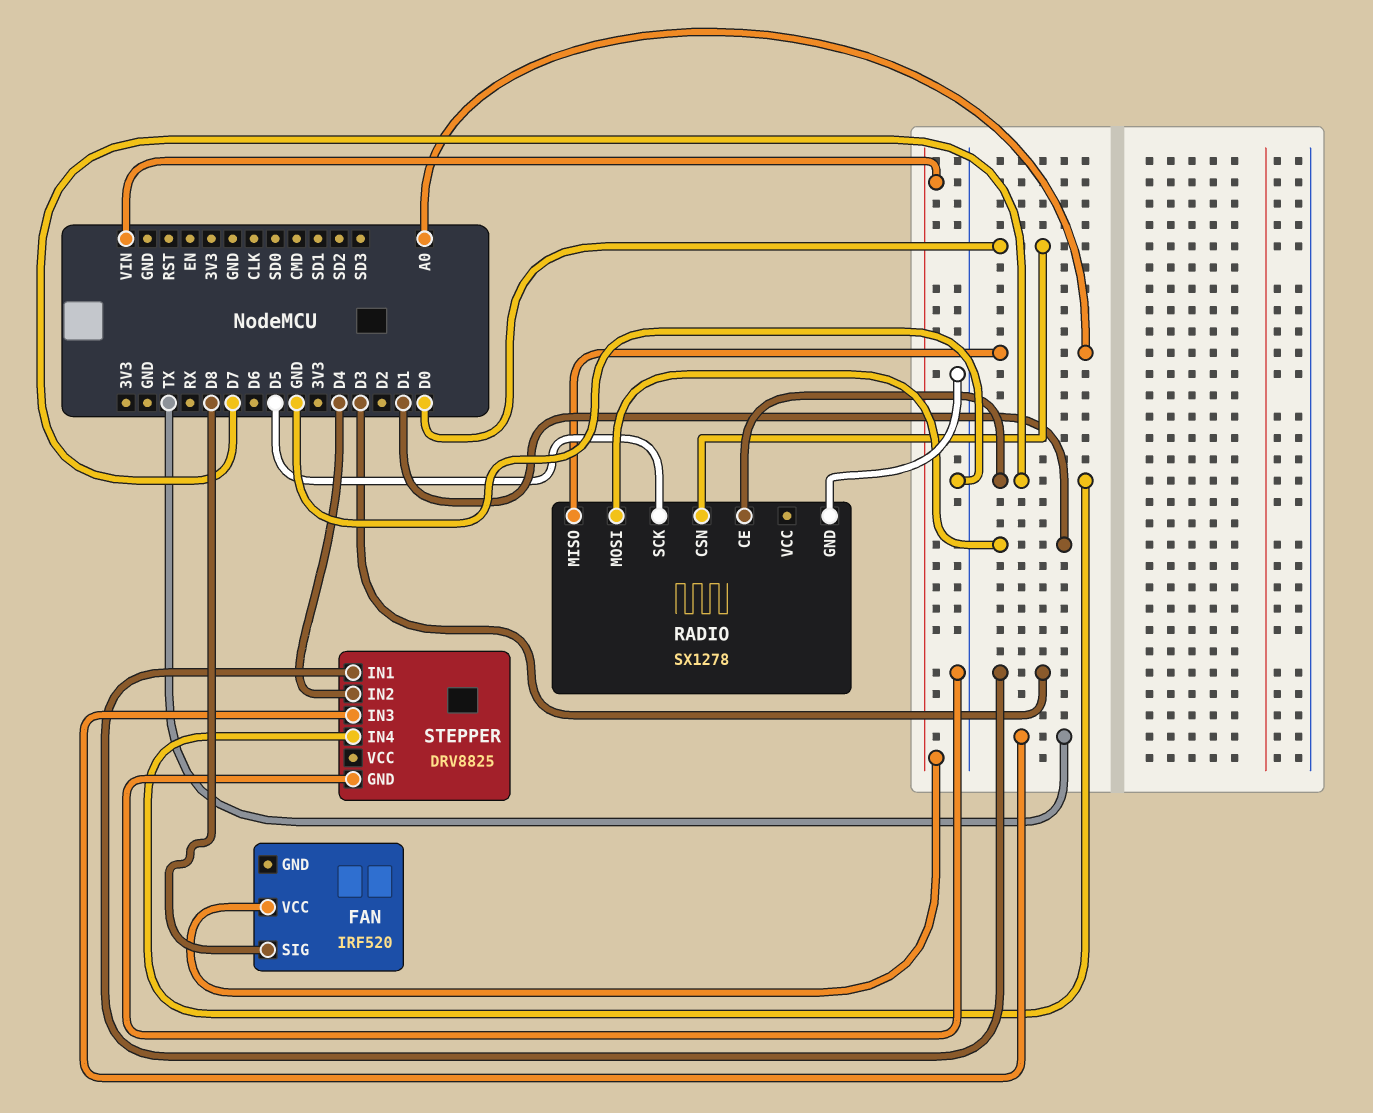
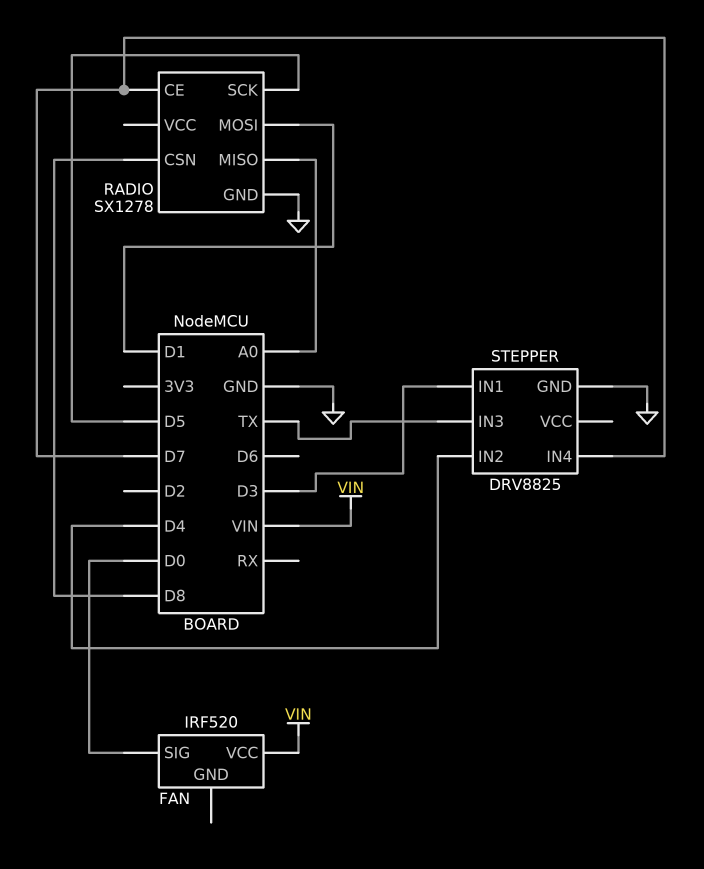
FAN pin SIG: D8 -> D0
RADIO pin CSN: D0 -> D8

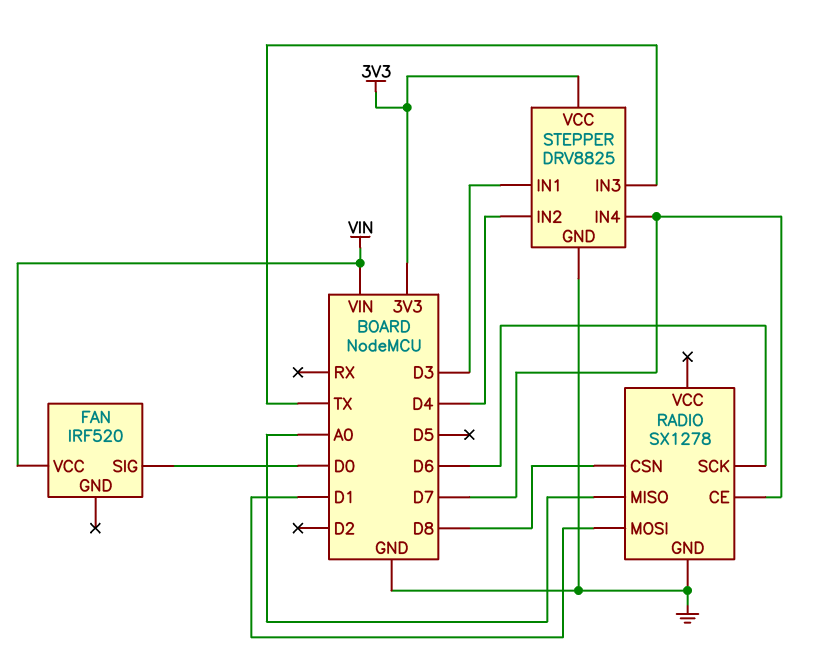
RADIO pin SCK: D5 -> D6
STEPPER pin VCC: none -> 3V3

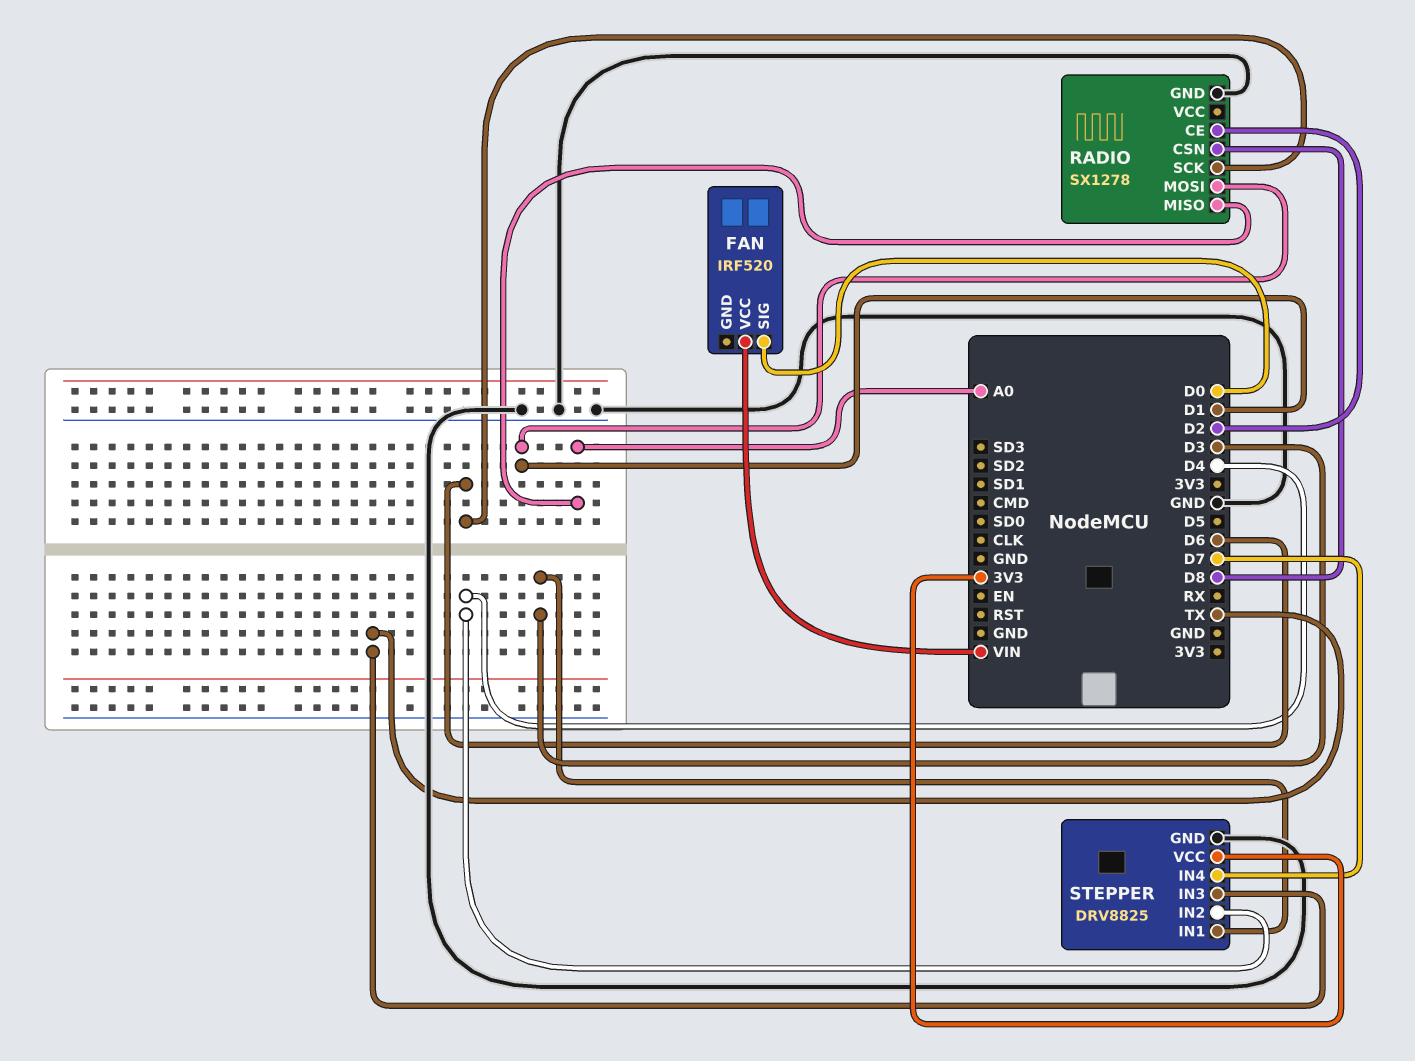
RADIO pin CE: D7 -> D2

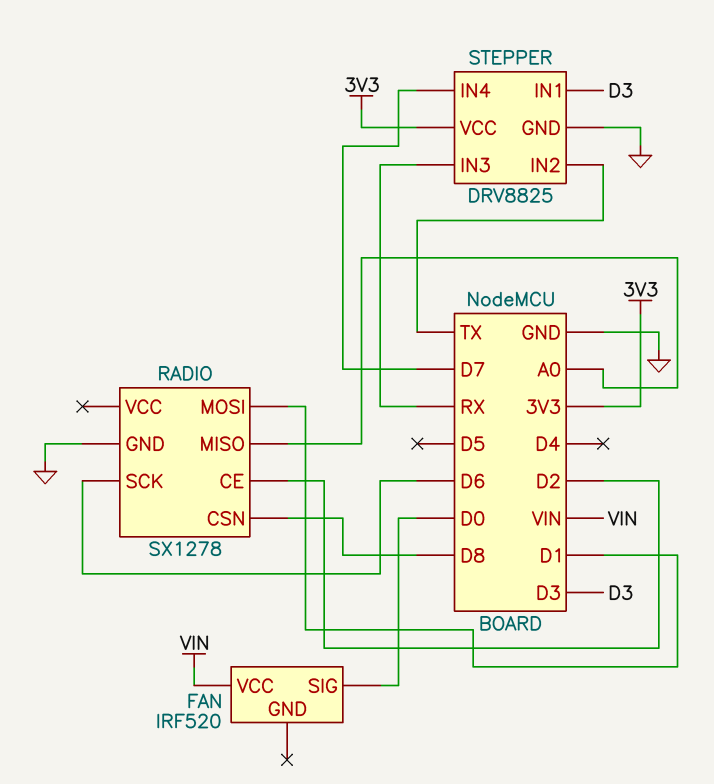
STEPPER pin IN2: D4 -> TX
STEPPER pin IN3: TX -> RX

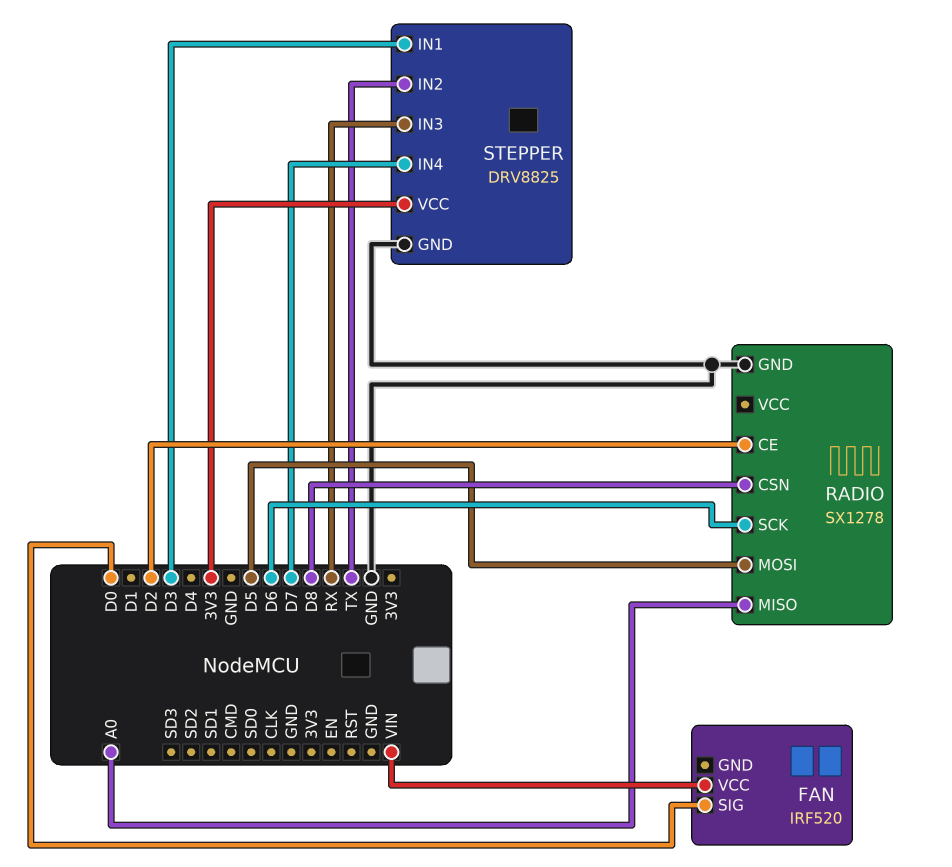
RADIO pin MOSI: D1 -> D5

